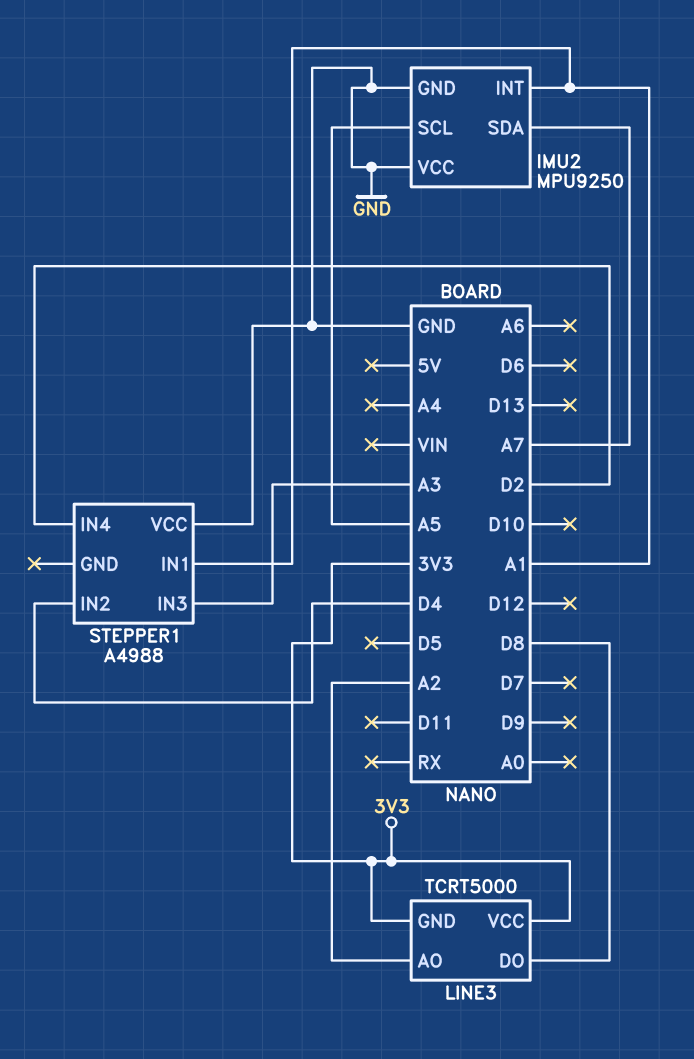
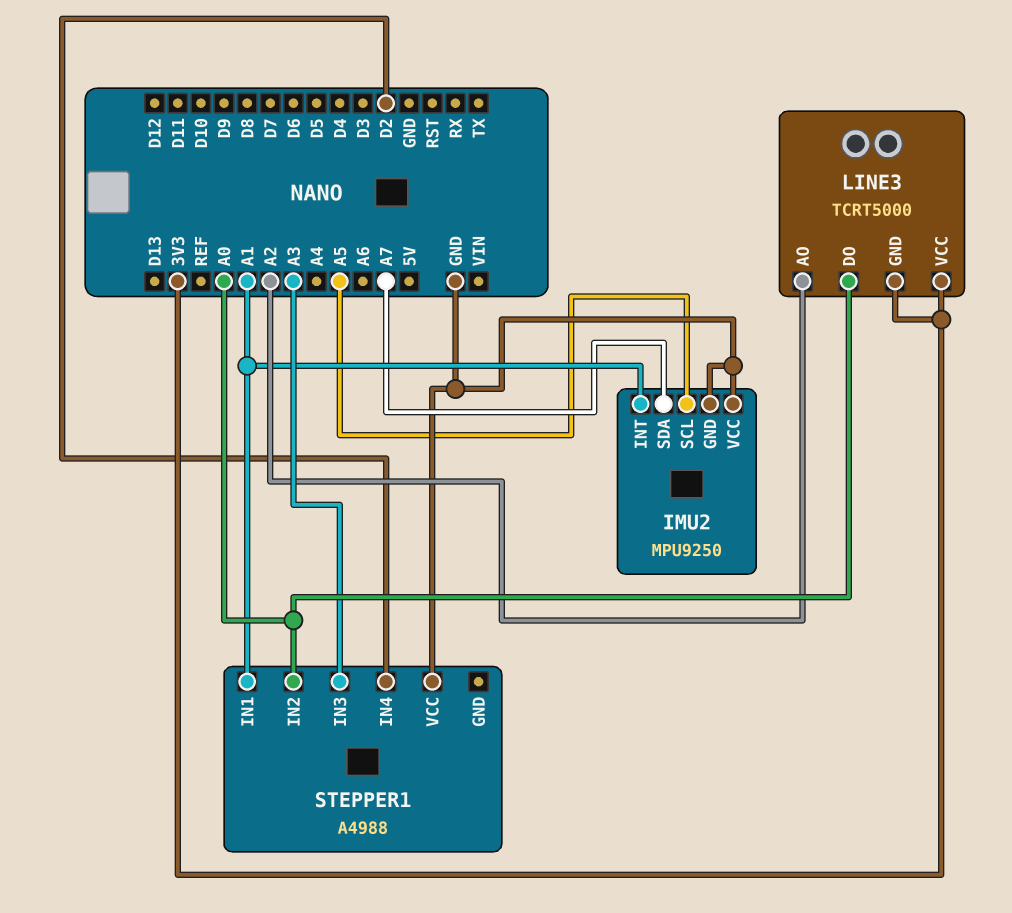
LINE3 pin DO: D8 -> A0
STEPPER1 pin IN2: D4 -> A0

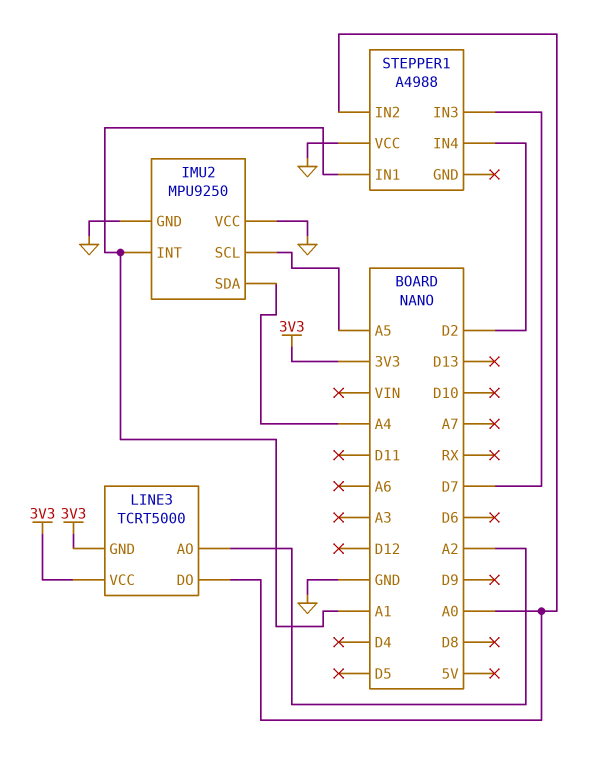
IMU2 pin SDA: A7 -> A4
STEPPER1 pin IN3: A3 -> D7

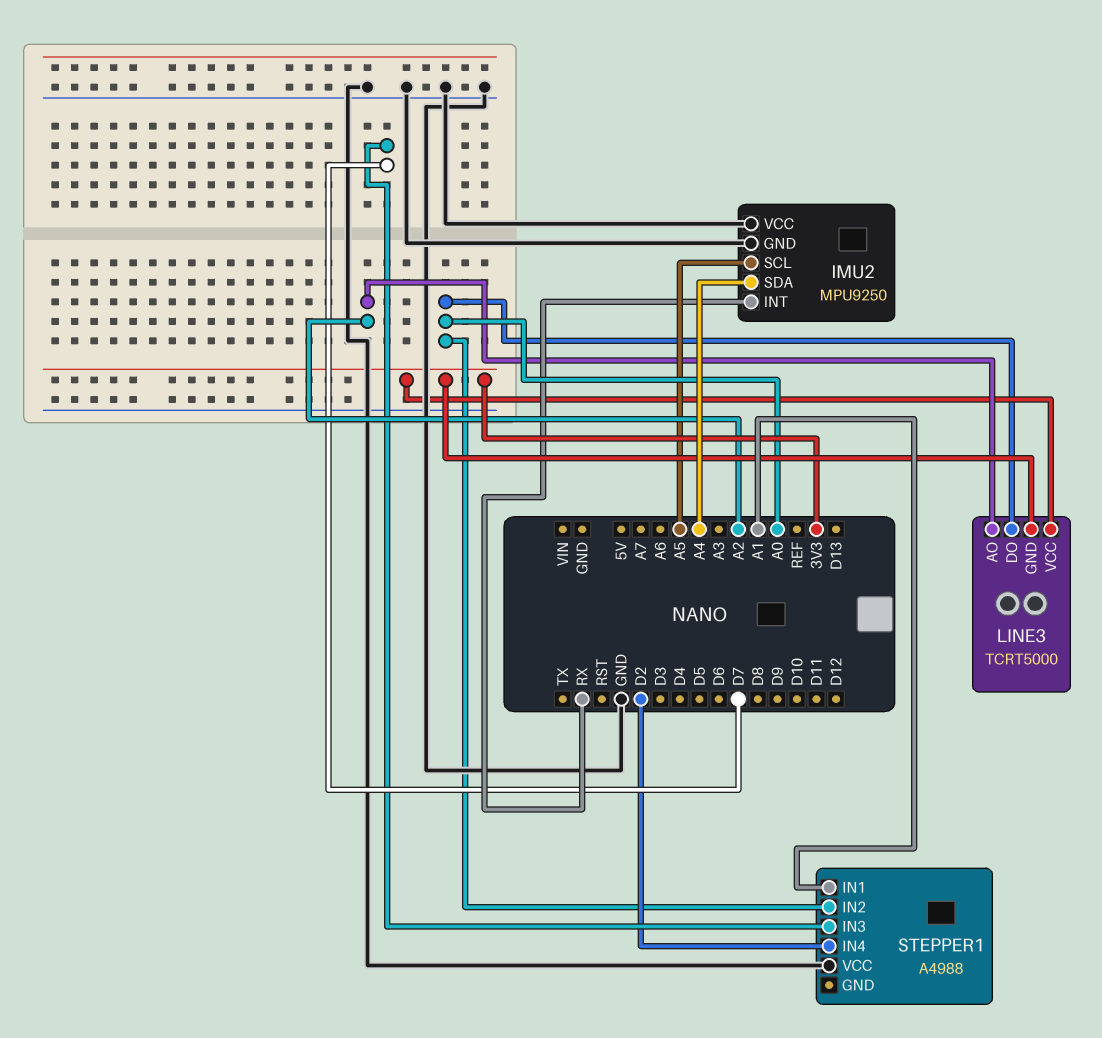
IMU2 pin INT: A1 -> RX

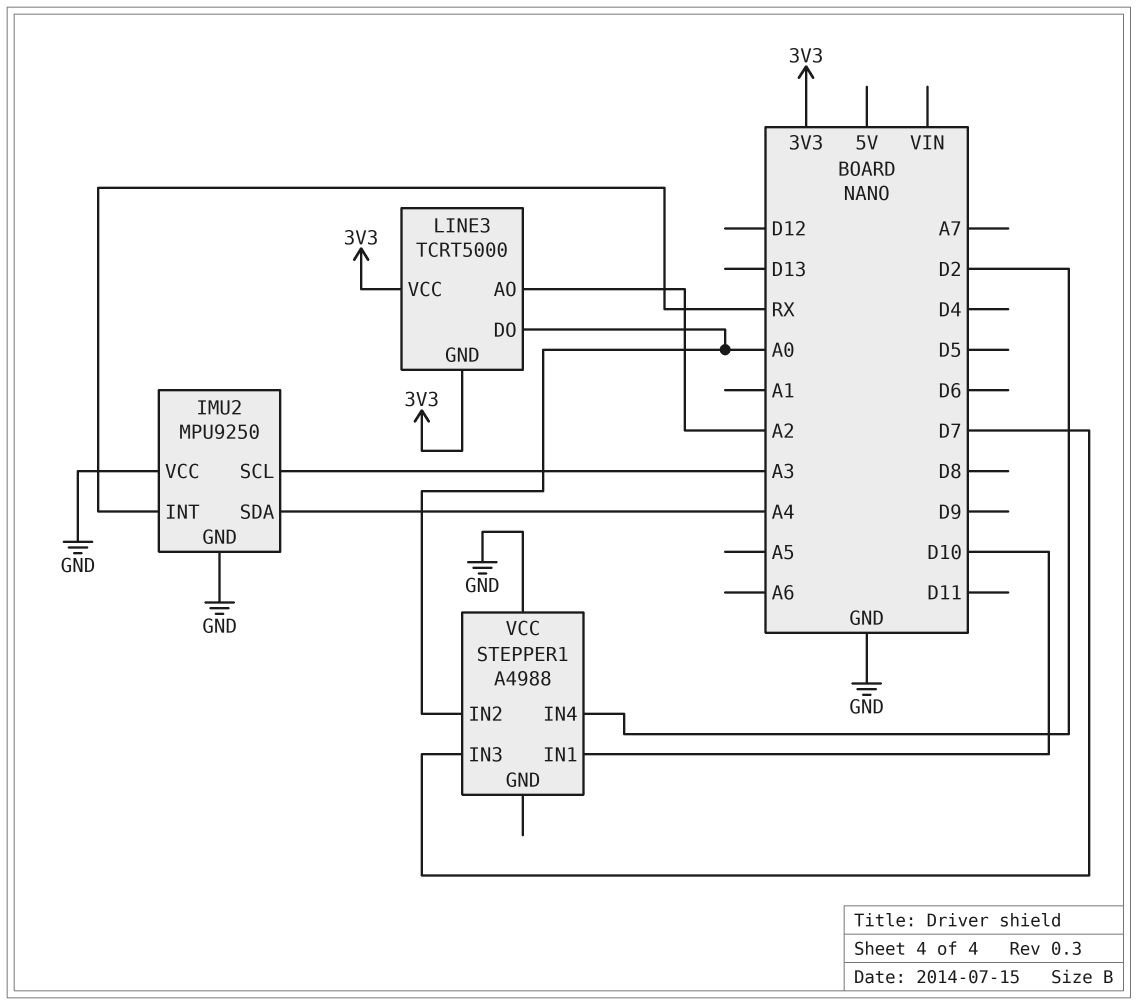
IMU2 pin SCL: A5 -> A3
STEPPER1 pin IN1: A1 -> D10

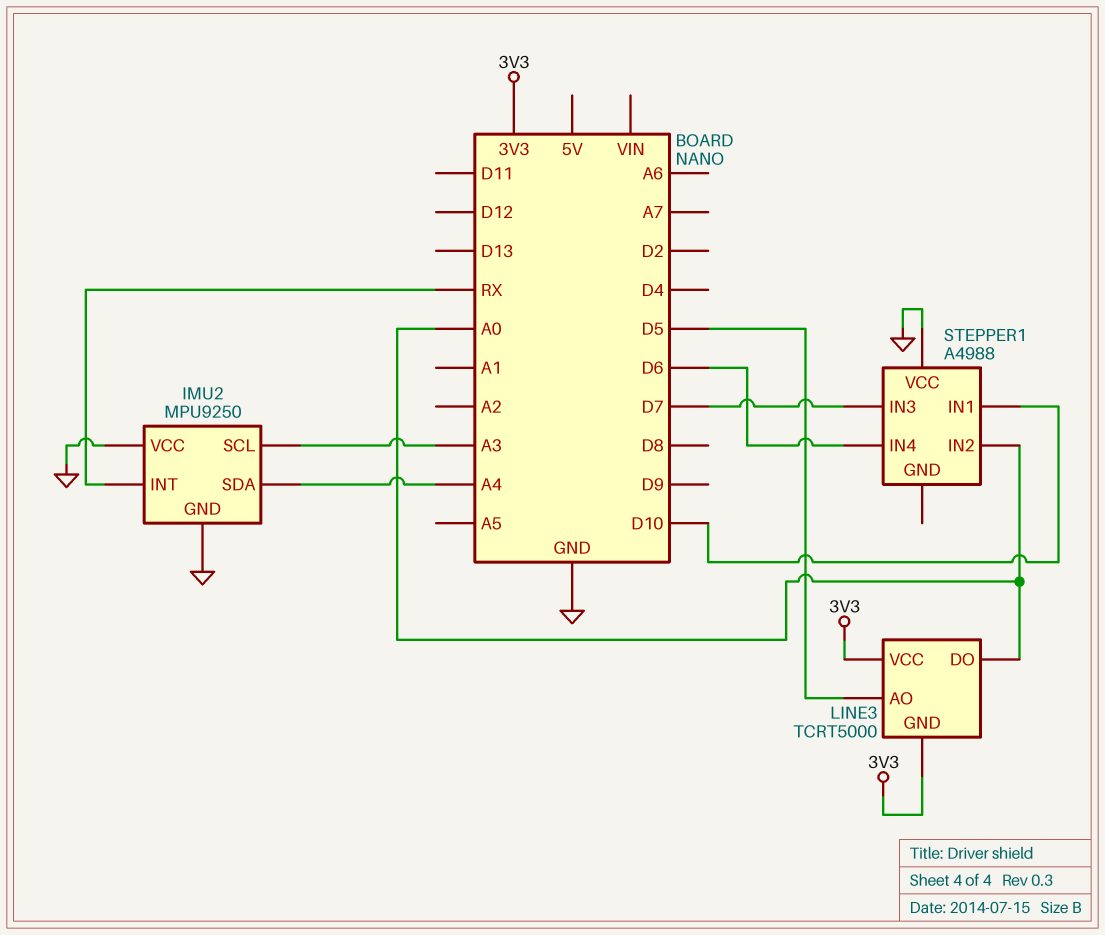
LINE3 pin AO: A2 -> D5
STEPPER1 pin IN4: D2 -> D6

